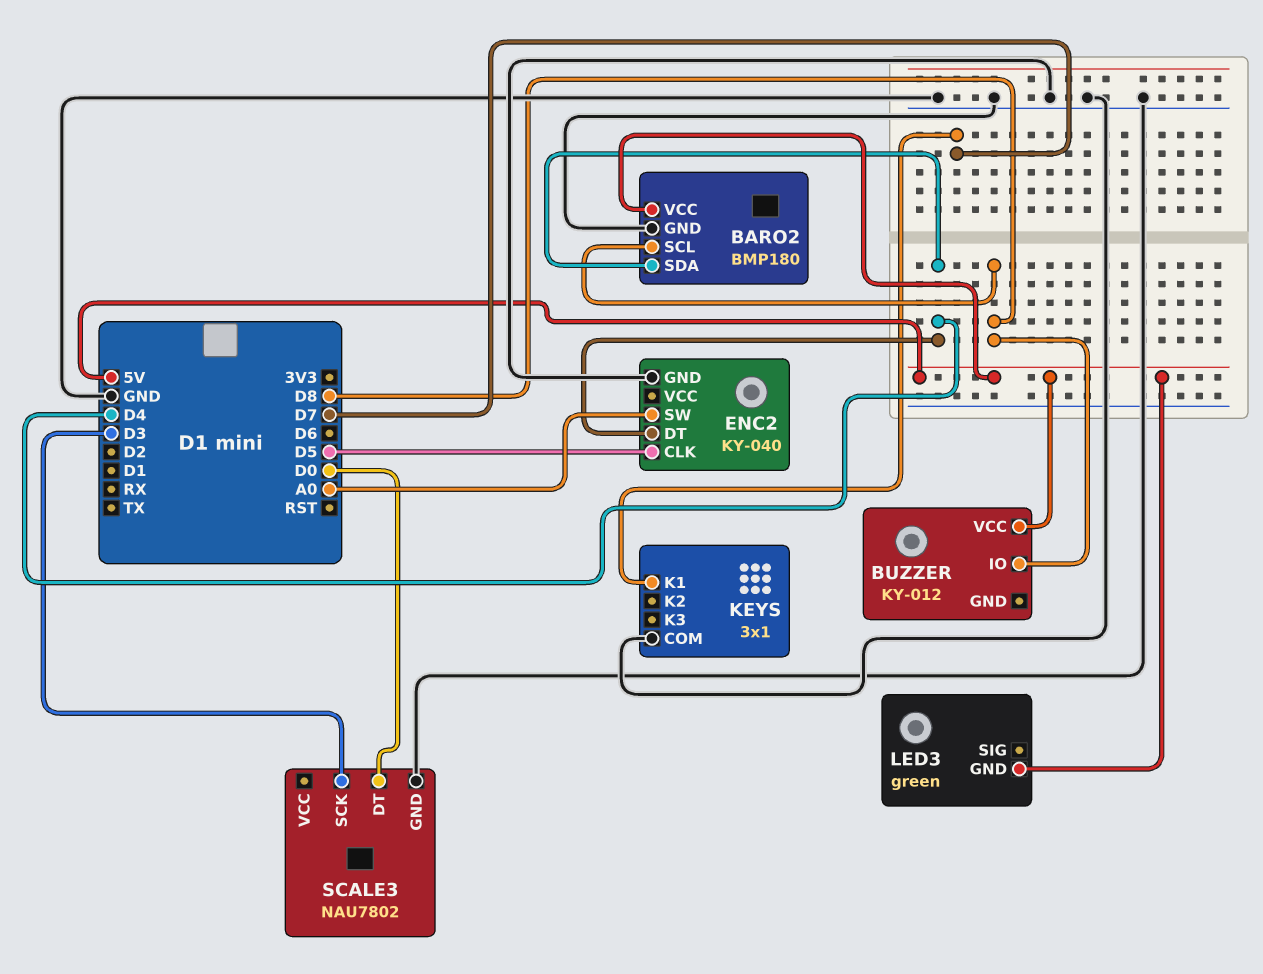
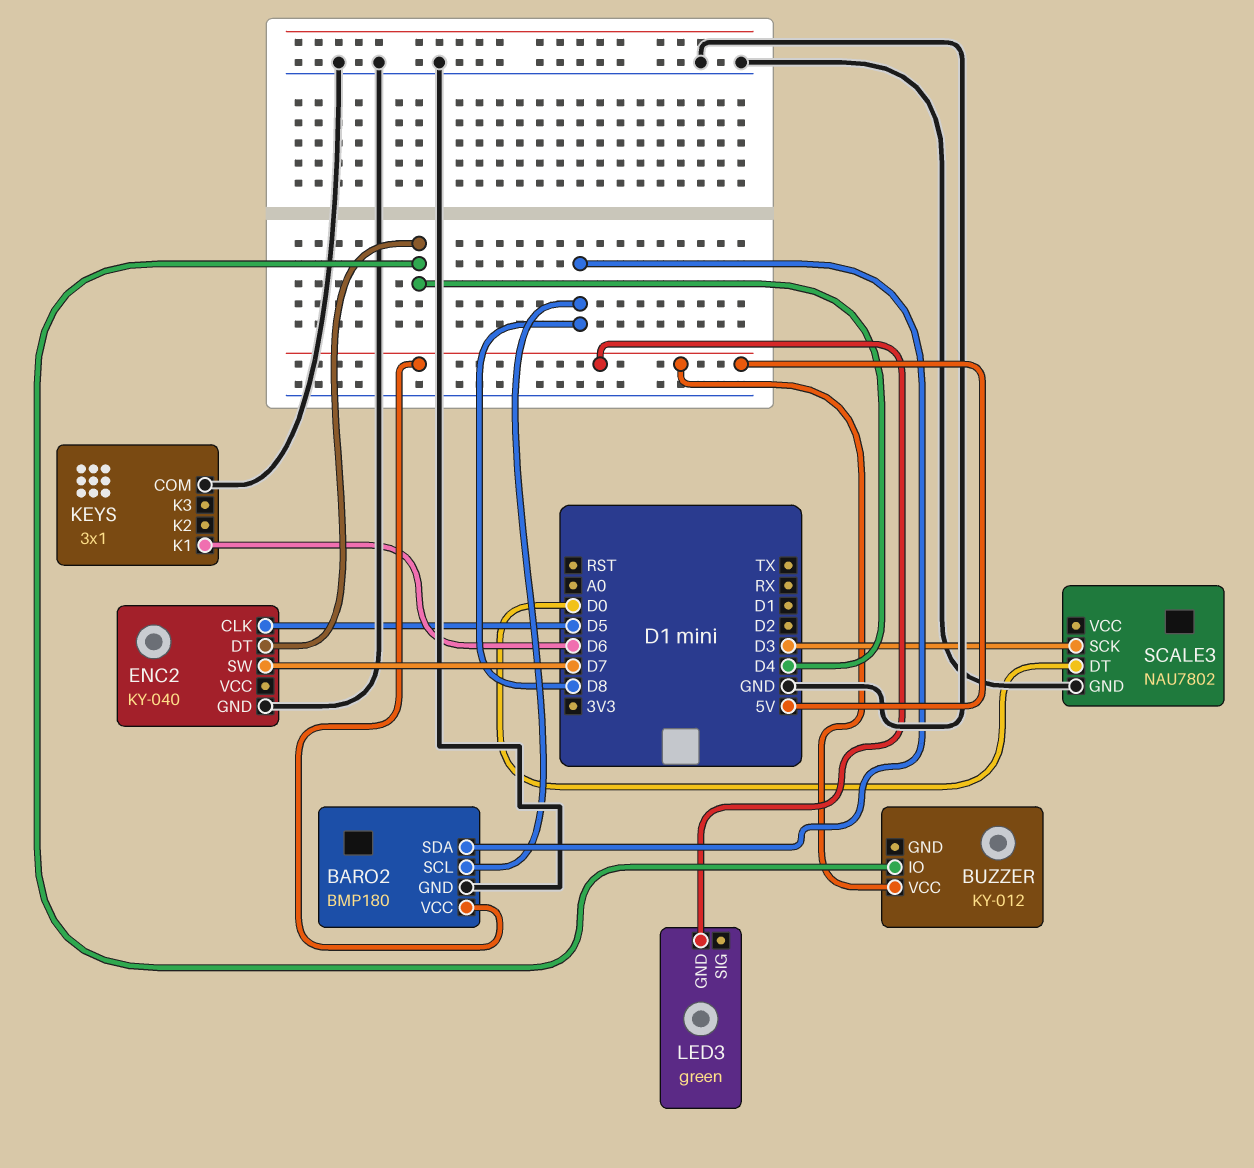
BARO2 pin SDA: D4 -> D8
BUZZER pin IO: D8 -> D4
ENC2 pin SW: A0 -> D7
KEYS pin K1: D7 -> D6

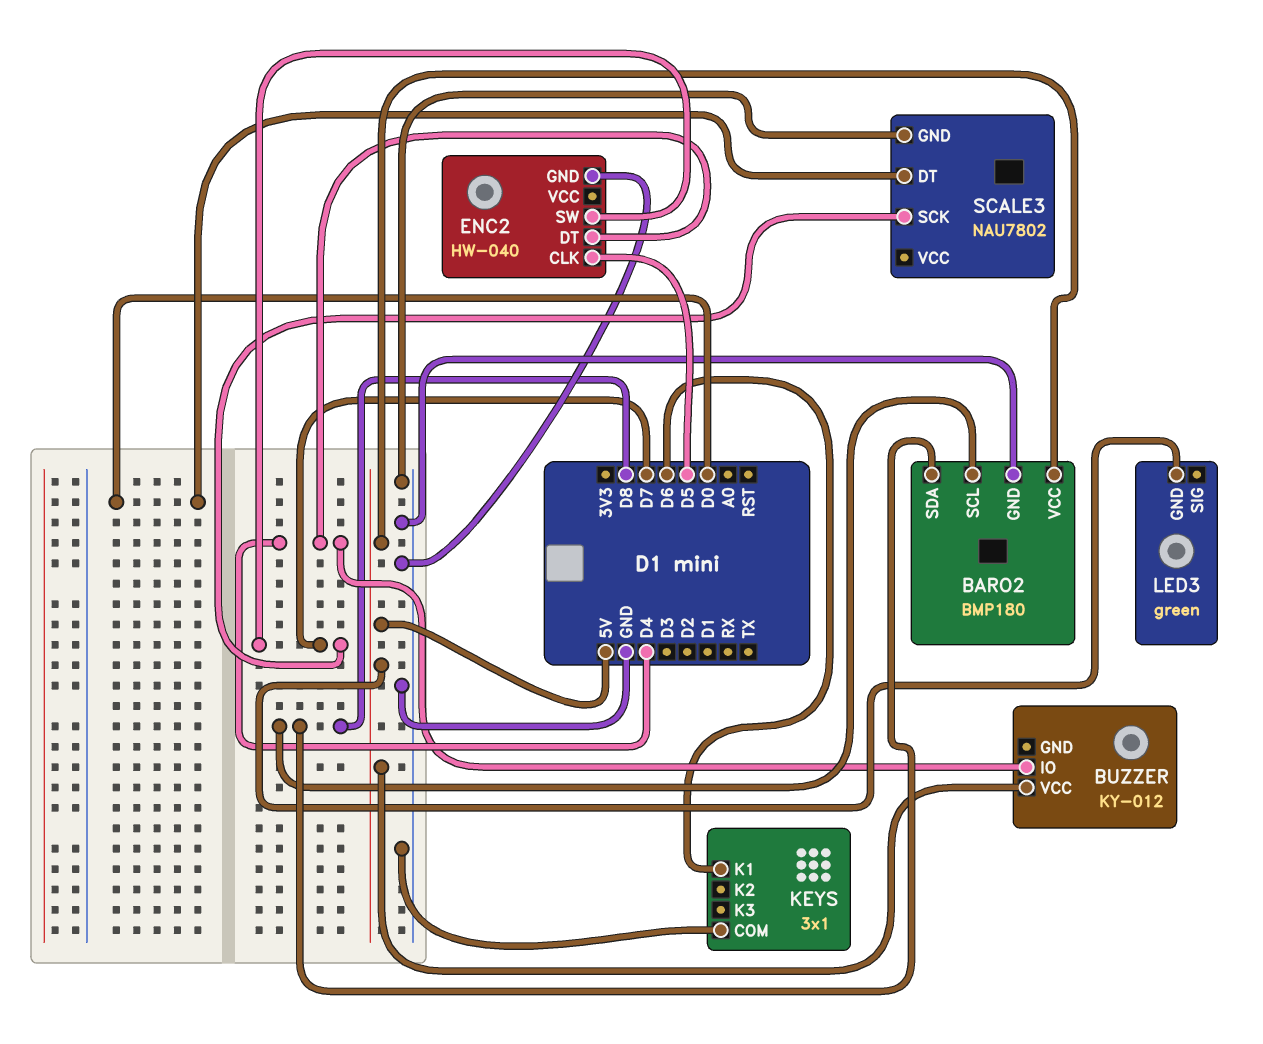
ENC2: KY-040 -> HW-040
SCALE3 pin SCK: D3 -> D7

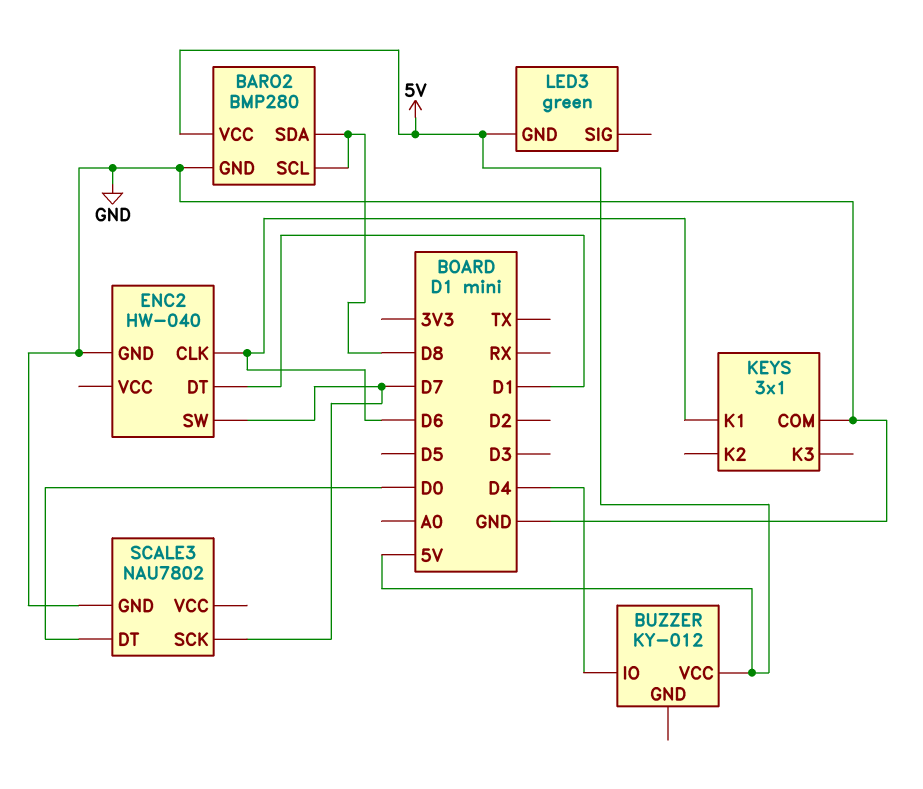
BARO2: BMP180 -> BMP280
ENC2 pin CLK: D5 -> D6
ENC2 pin DT: D4 -> D1

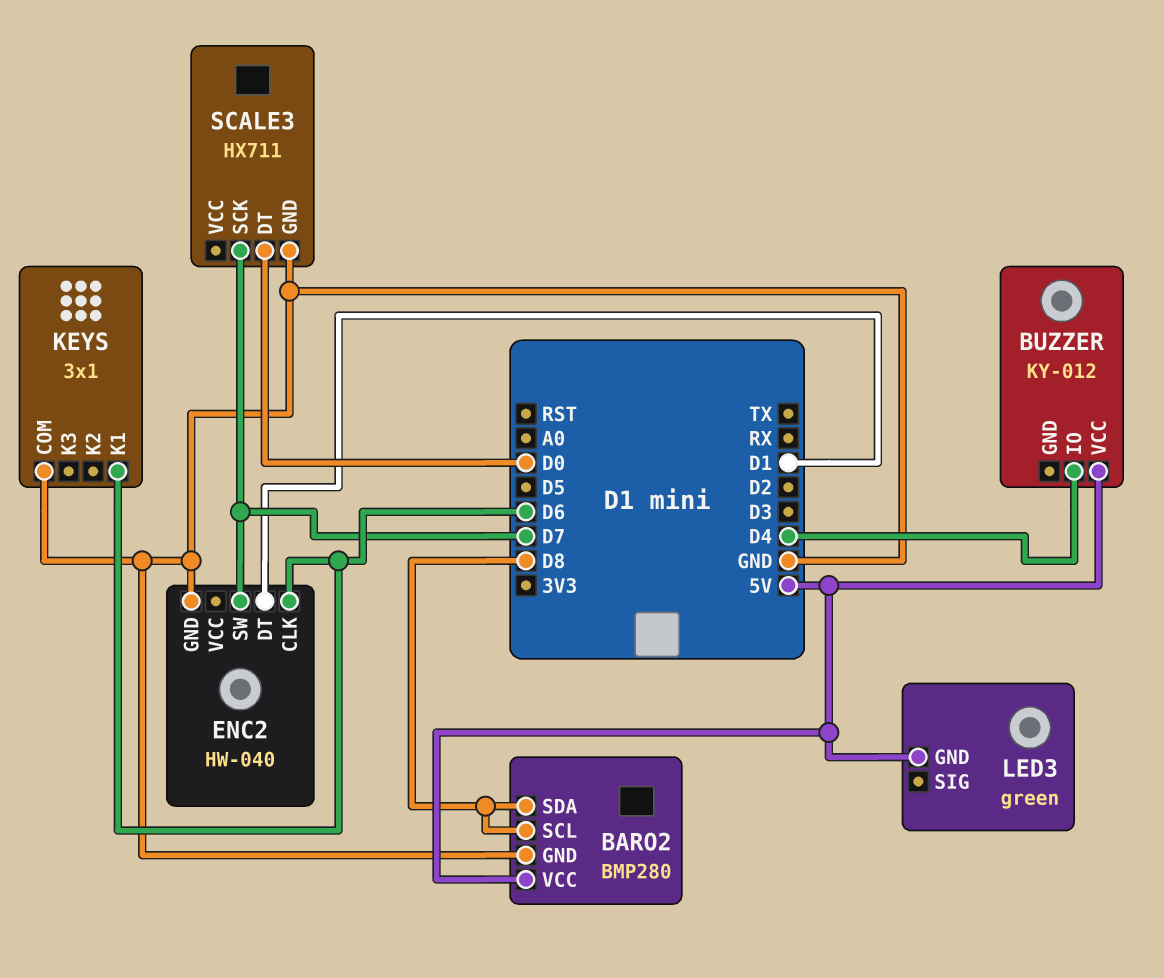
SCALE3: NAU7802 -> HX711

